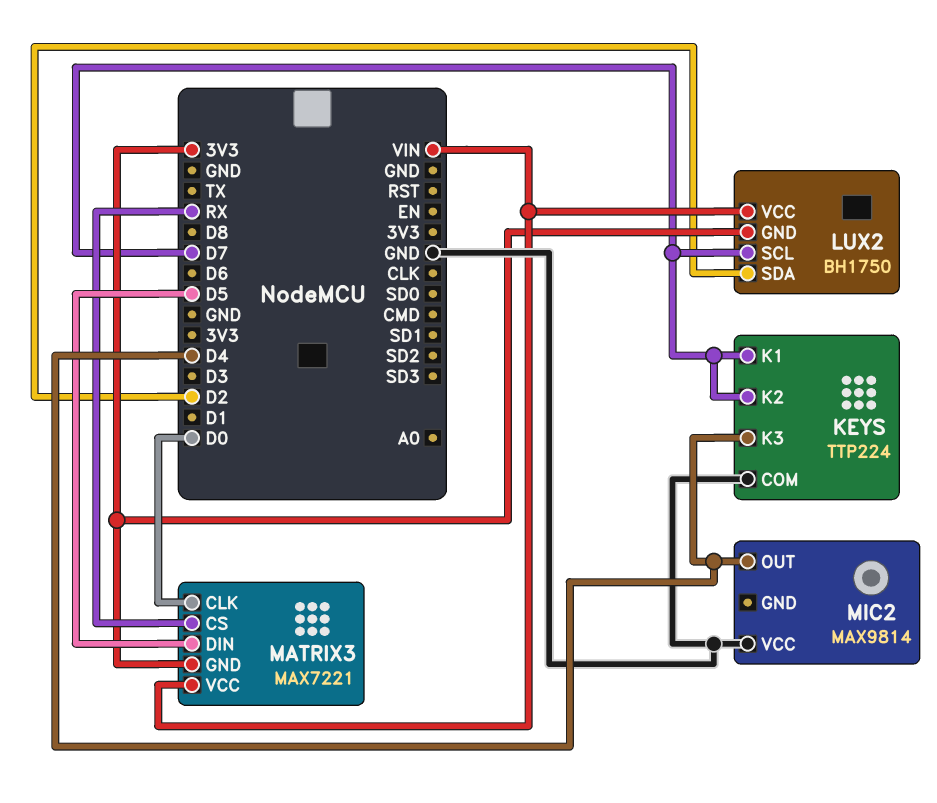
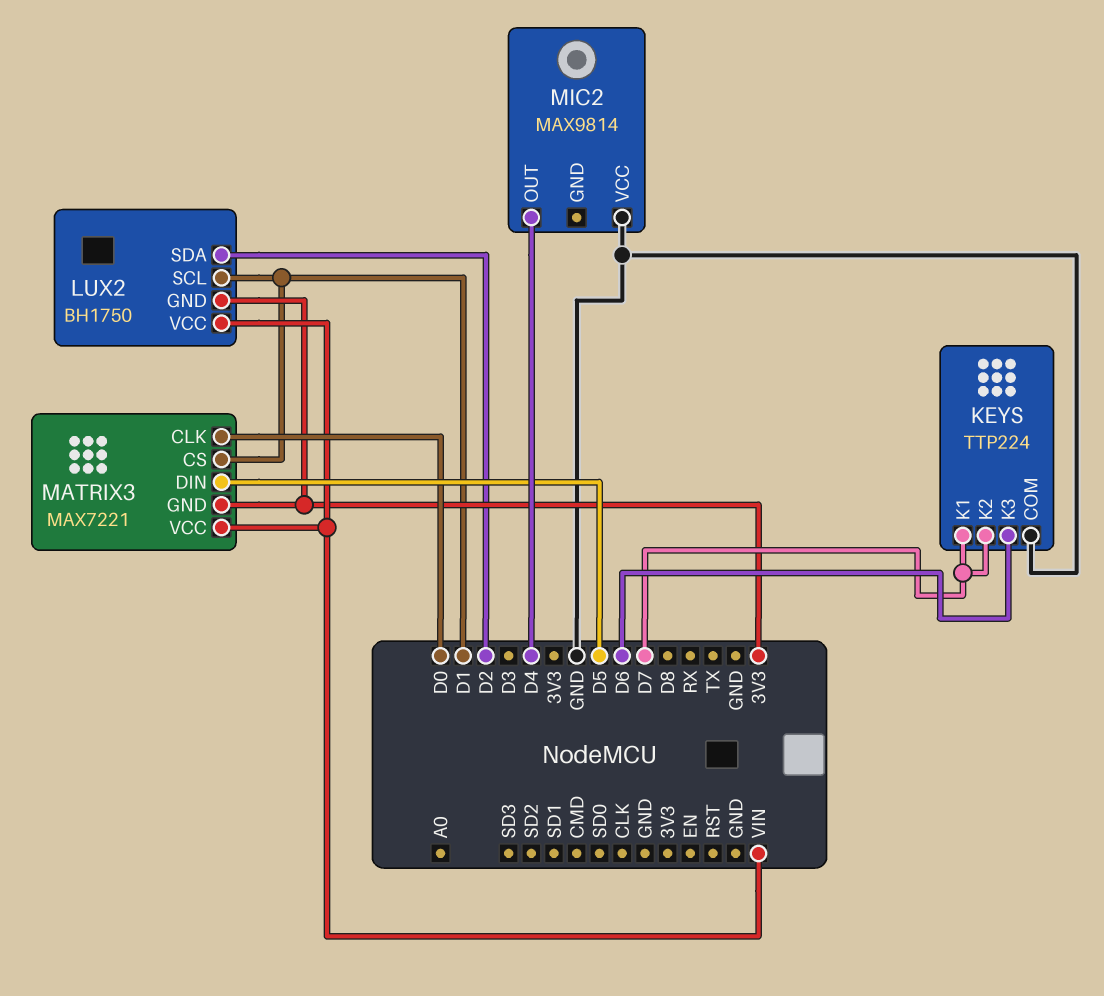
KEYS pin K3: D4 -> D6
LUX2 pin SCL: D7 -> D1
MATRIX3 pin CS: RX -> D1

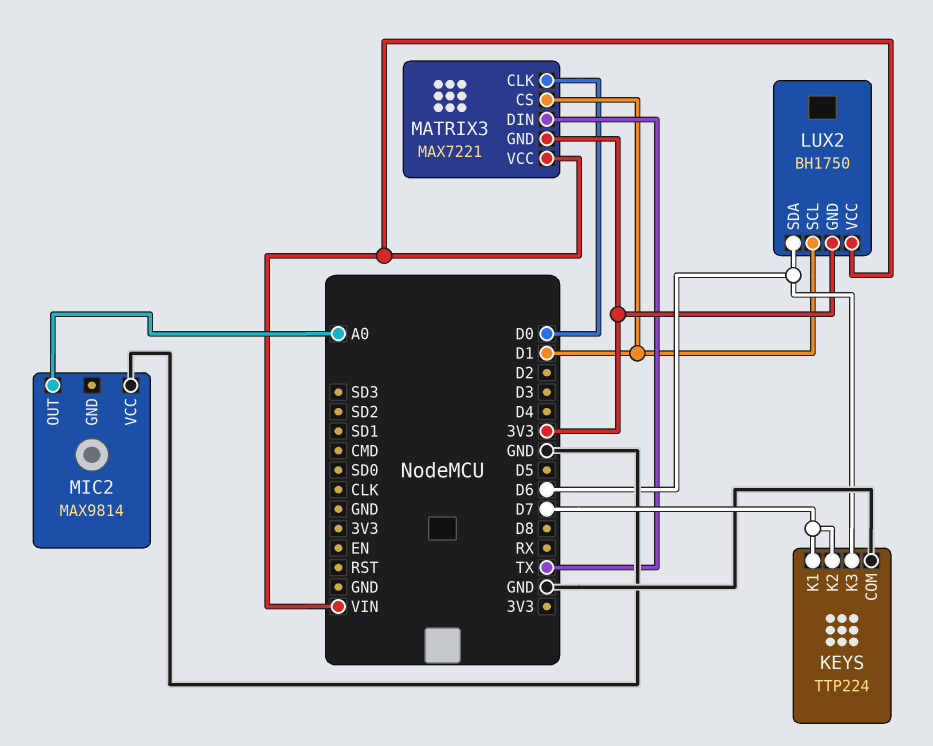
LUX2 pin SDA: D2 -> D6
MATRIX3 pin DIN: D5 -> TX
MIC2 pin OUT: D4 -> A0

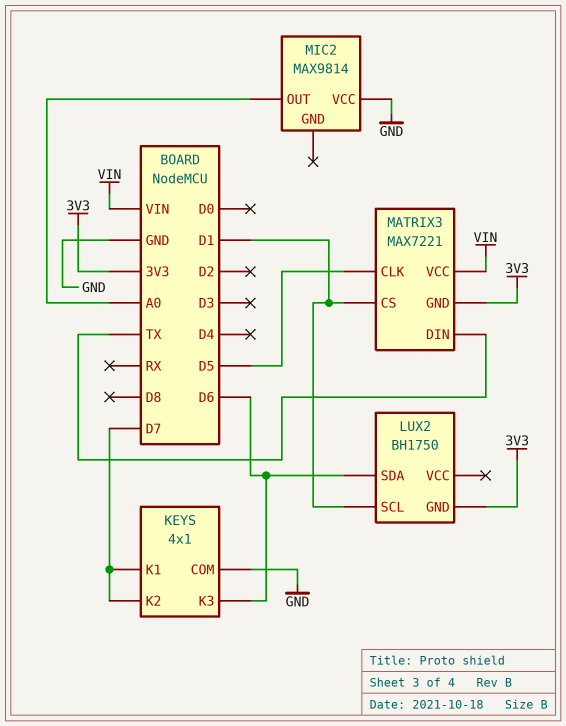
KEYS: TTP224 -> 4x1
LUX2 pin VCC: VIN -> none
MATRIX3 pin CLK: D0 -> D5

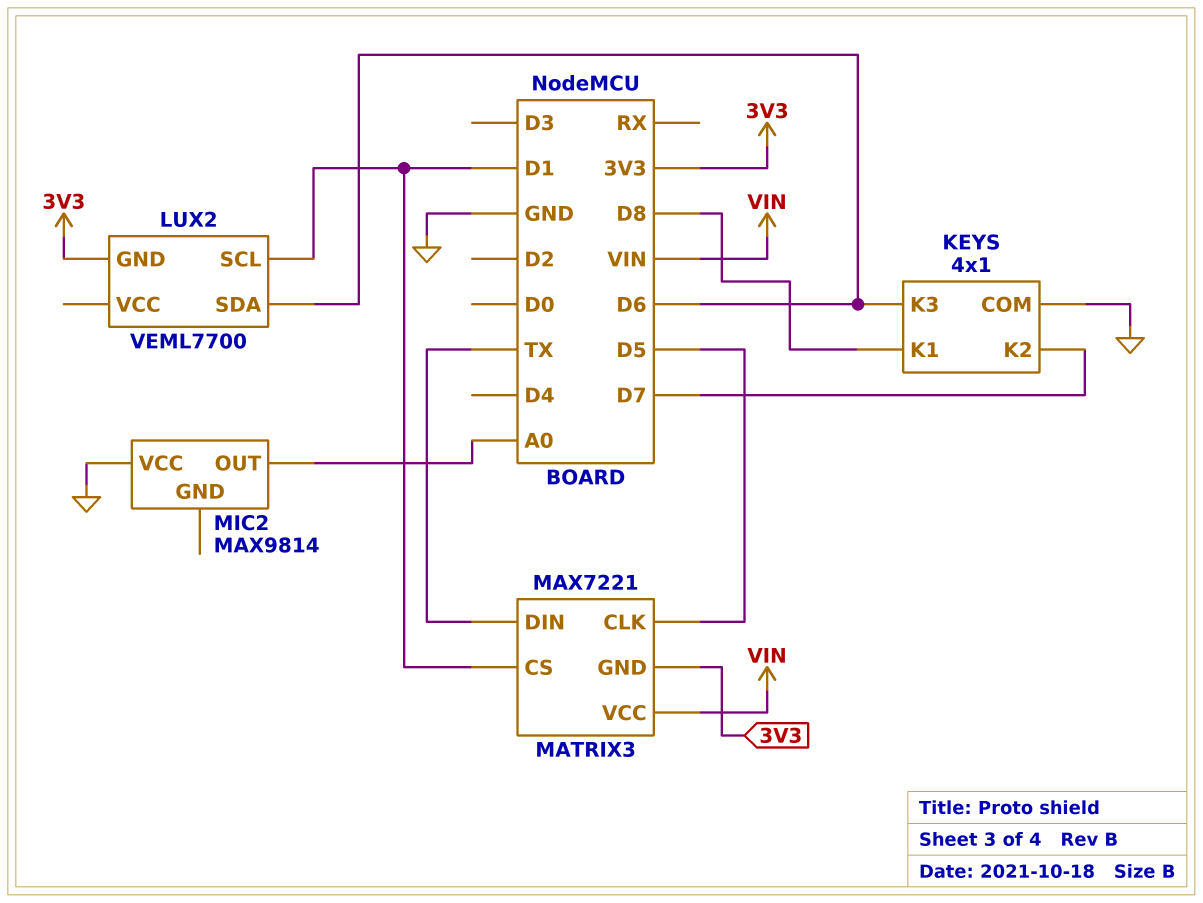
KEYS pin K1: D7 -> D8
LUX2: BH1750 -> VEML7700

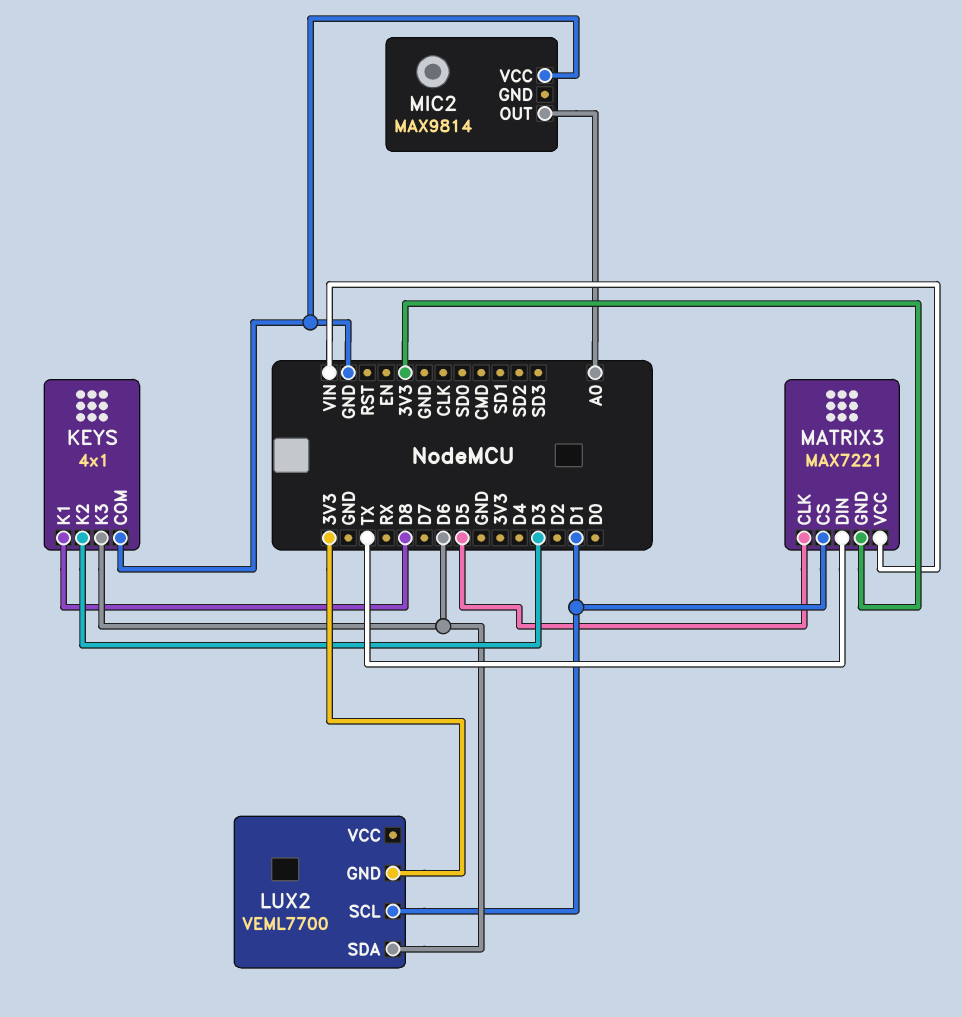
KEYS pin K2: D7 -> D3

